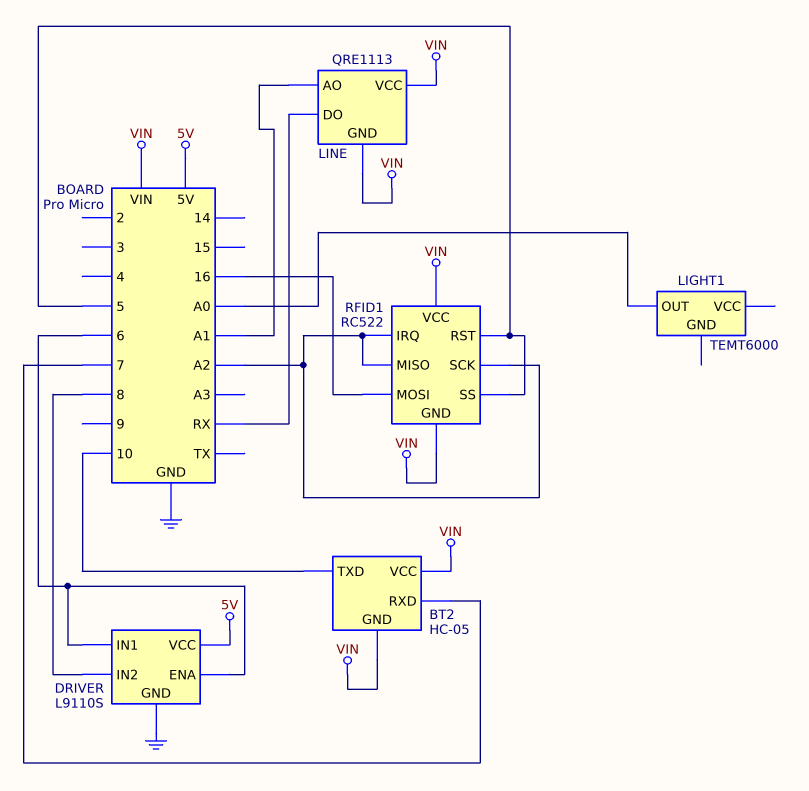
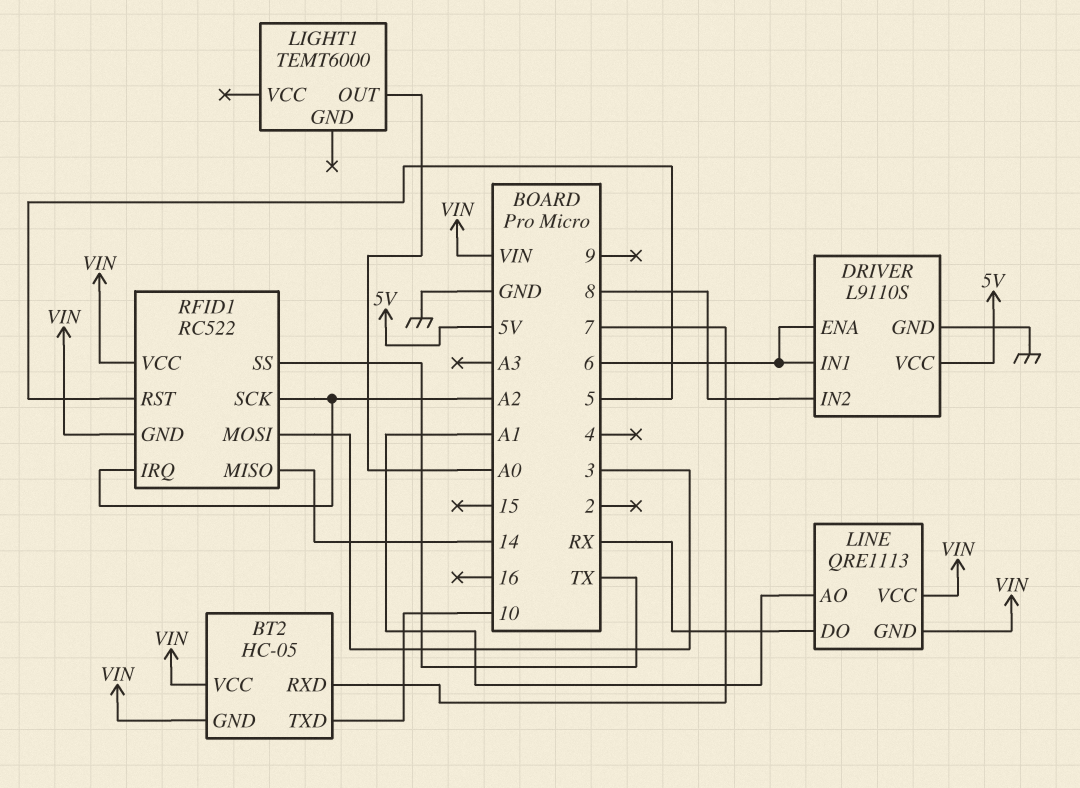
RFID1 pin MISO: A2 -> 14
RFID1 pin MOSI: 16 -> 3
RFID1 pin SS: 5 -> TX

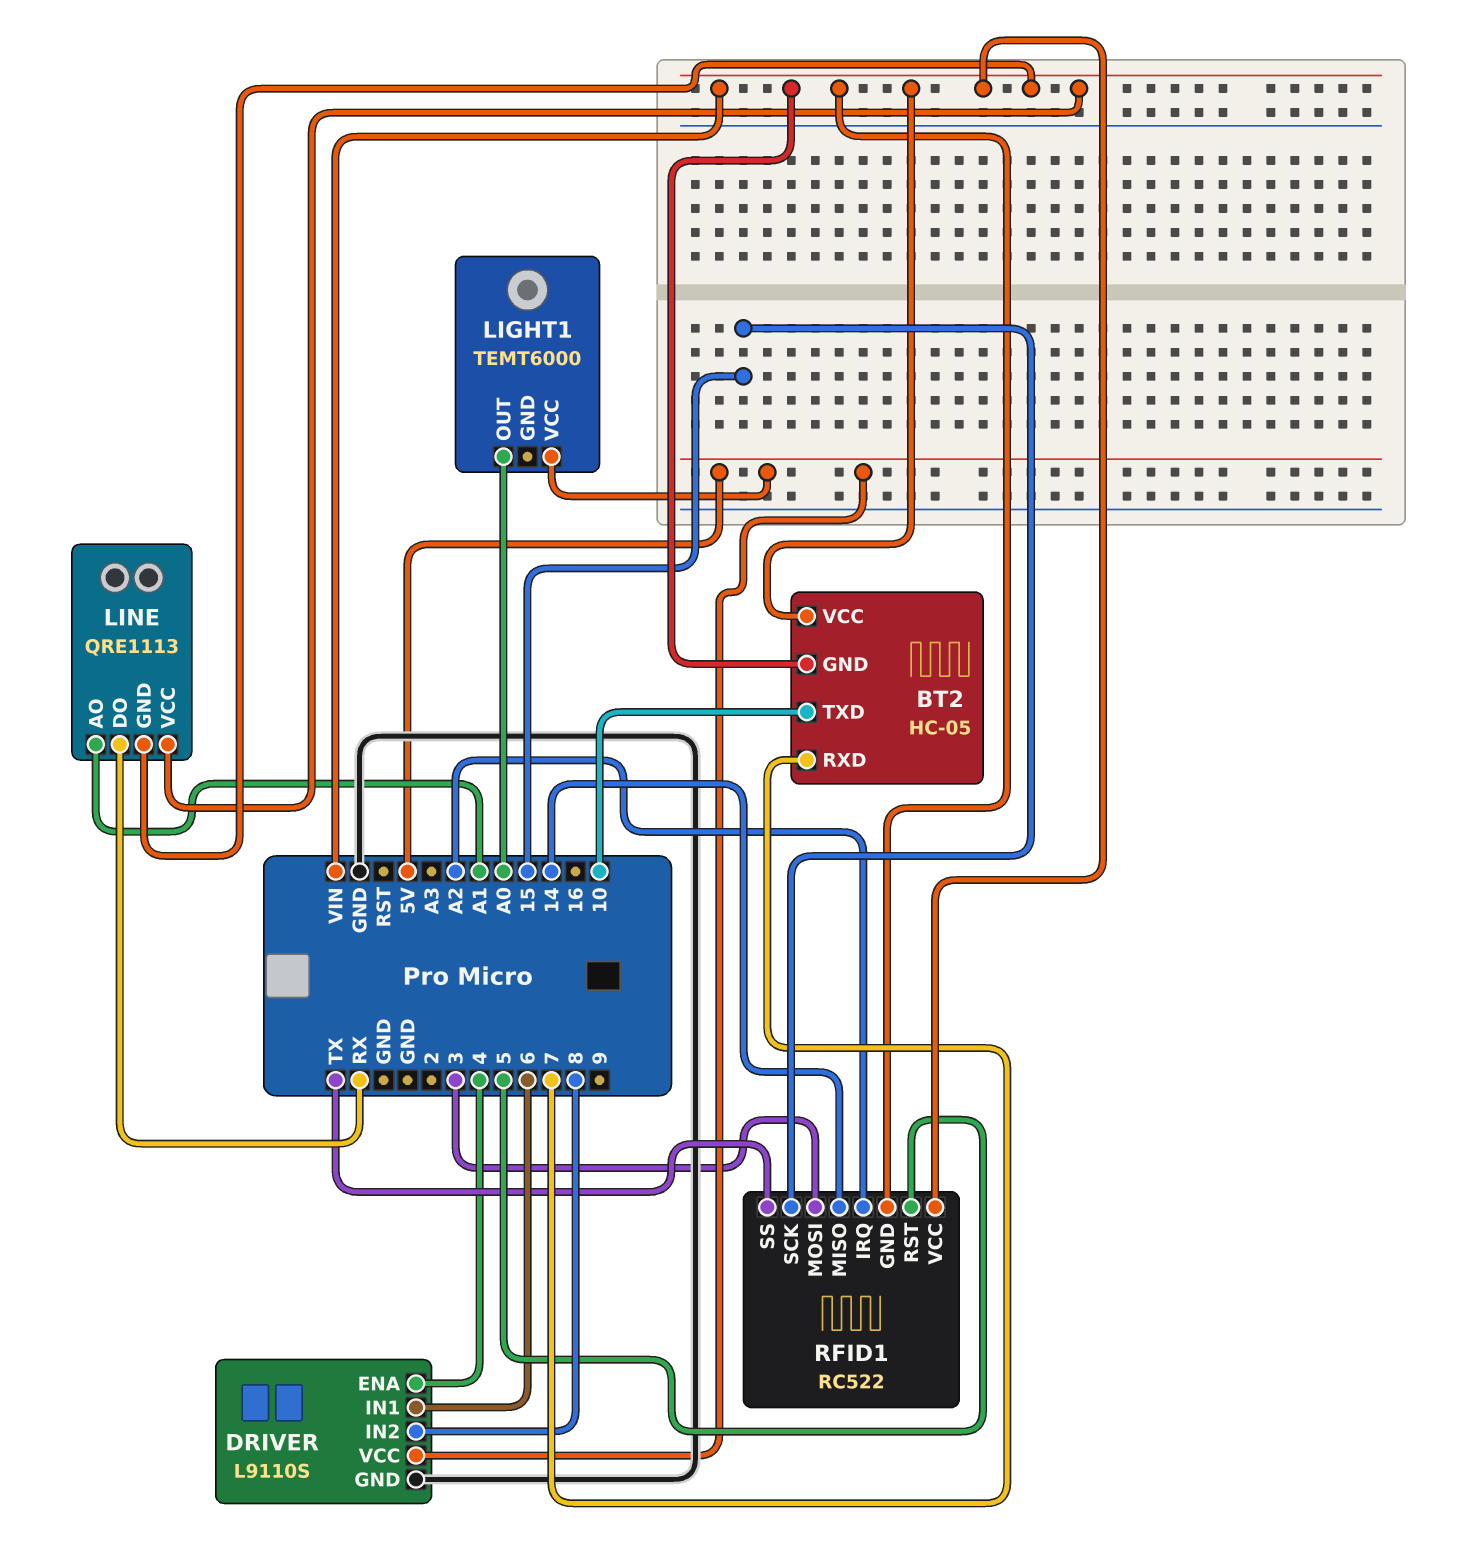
DRIVER pin ENA: 6 -> 4
LIGHT1 pin VCC: none -> 5V
RFID1 pin SCK: A2 -> 15

